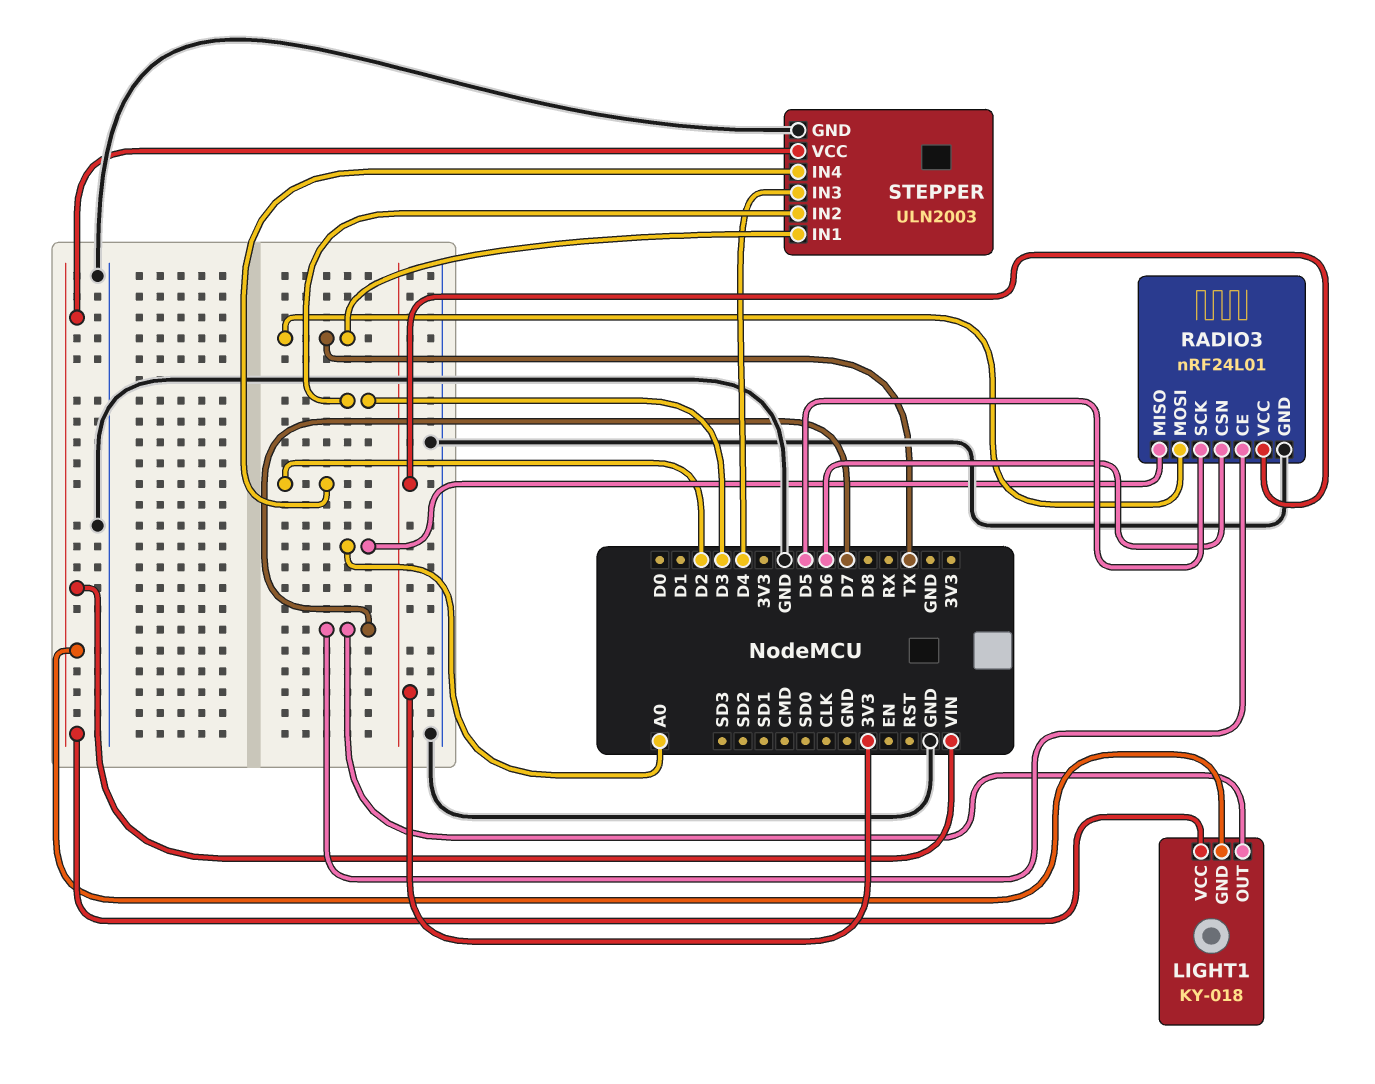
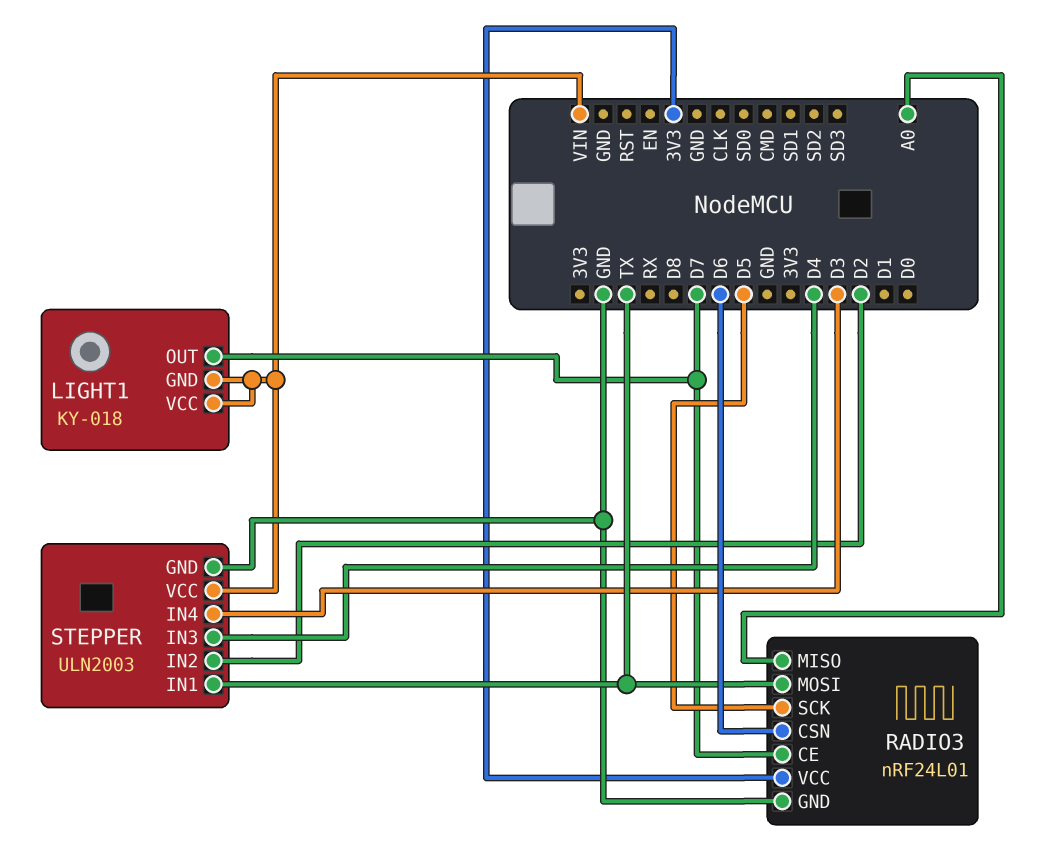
STEPPER pin IN2: D3 -> D2
STEPPER pin IN4: D2 -> D3

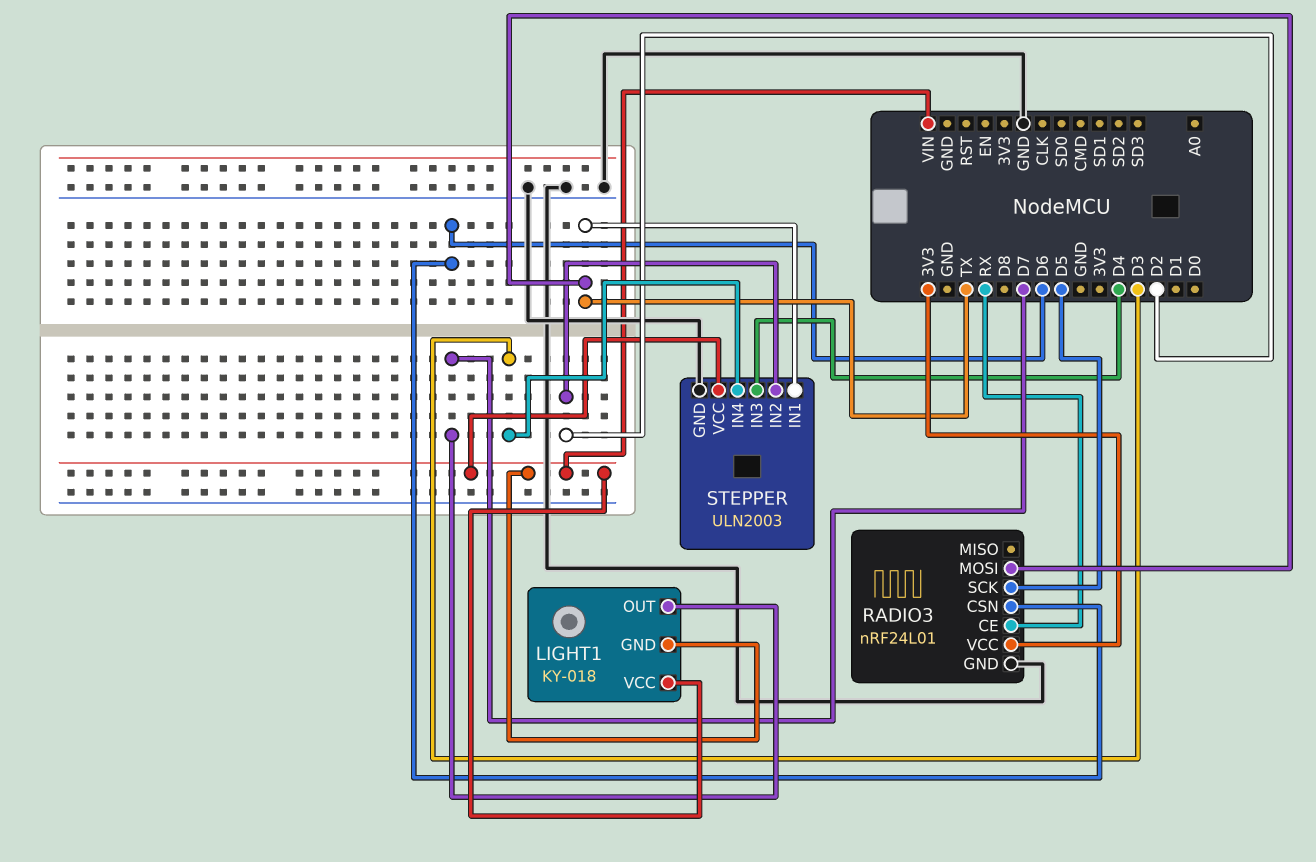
RADIO3 pin CE: D7 -> RX
RADIO3 pin MISO: A0 -> none

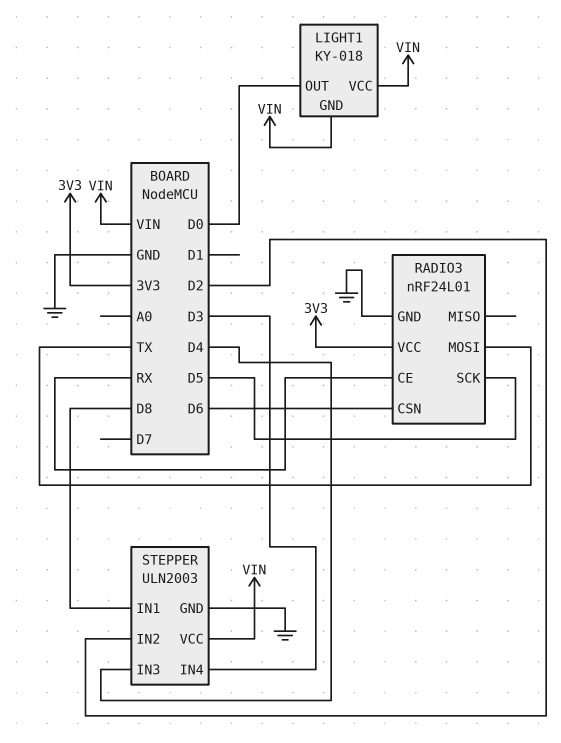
LIGHT1 pin OUT: D7 -> D0
STEPPER pin IN1: TX -> D8

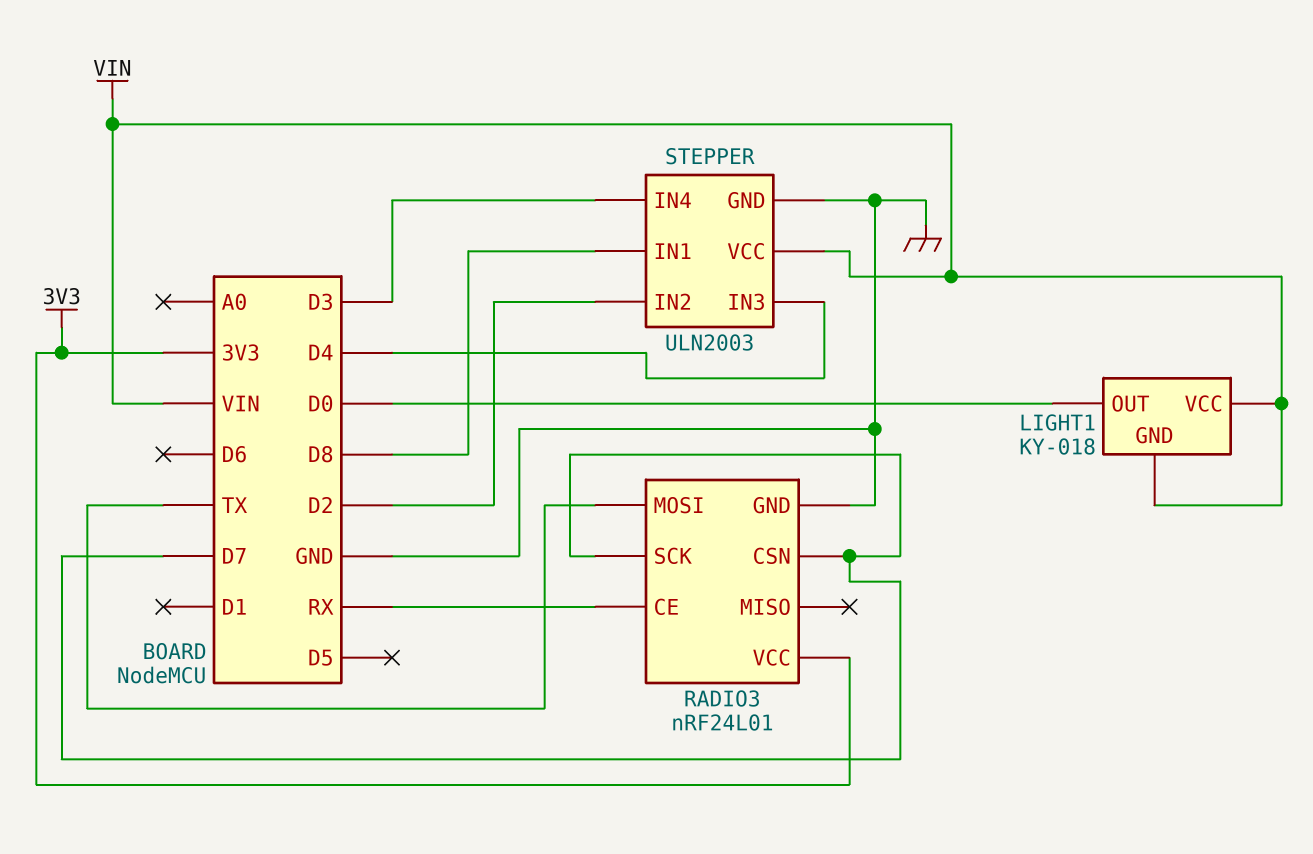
RADIO3 pin CSN: D6 -> D7
RADIO3 pin SCK: D5 -> D7

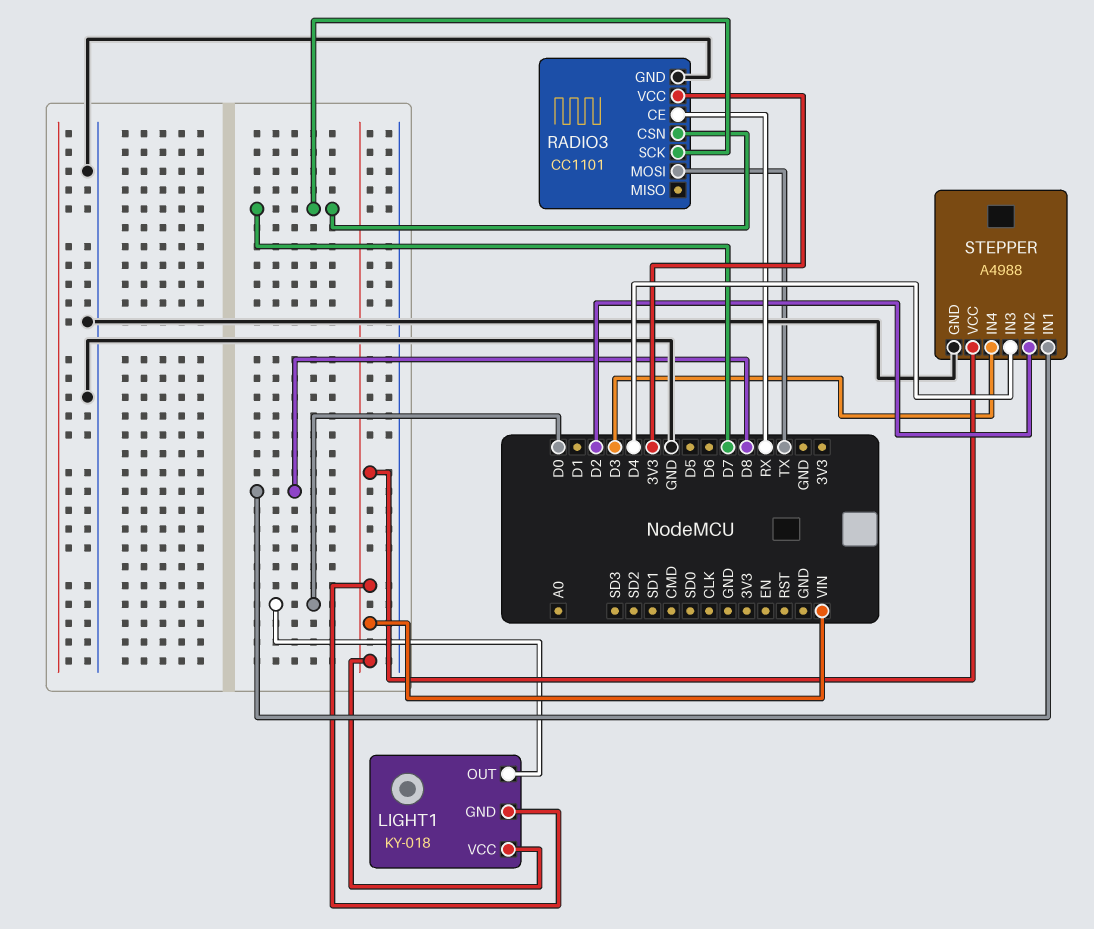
RADIO3: nRF24L01 -> CC1101
STEPPER: ULN2003 -> A4988

